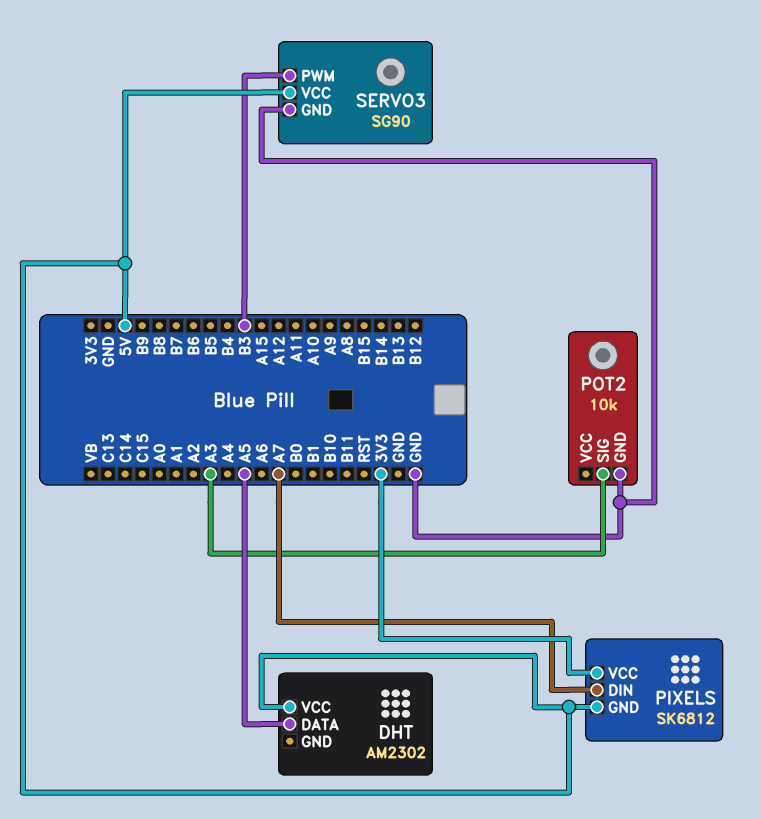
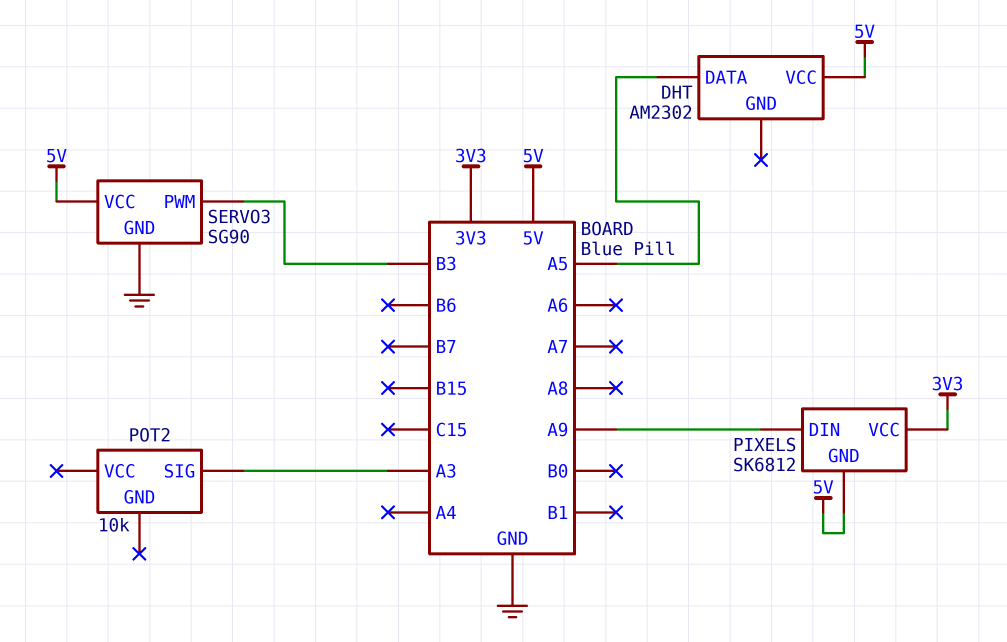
PIXELS pin DIN: A7 -> A9
POT2 pin GND: GND -> none

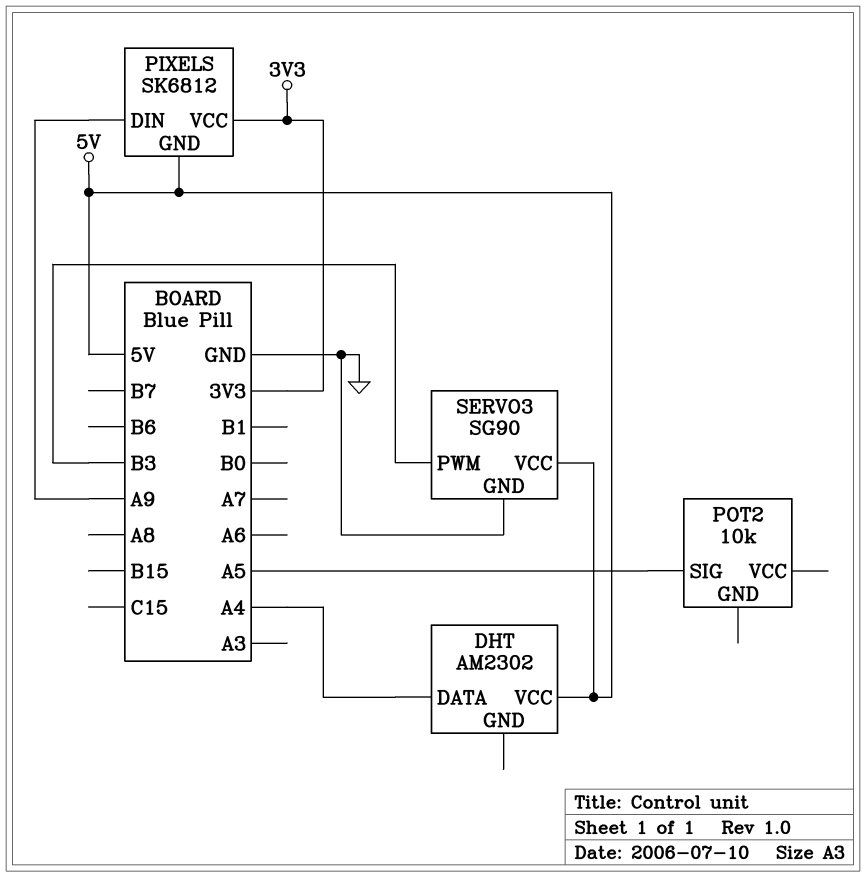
DHT pin DATA: A5 -> A4
POT2 pin SIG: A3 -> A5

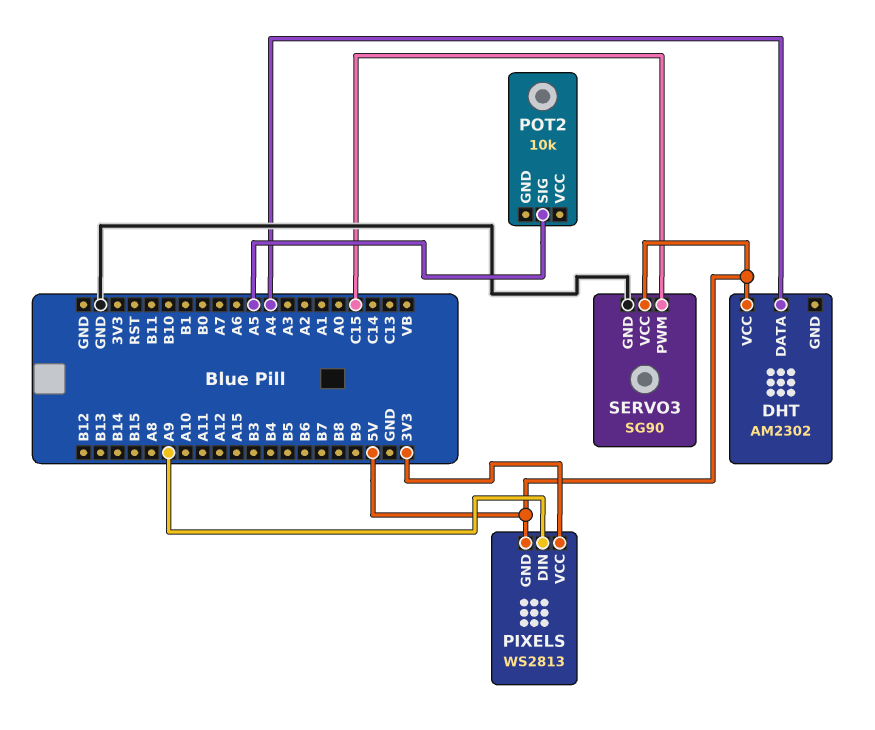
PIXELS: SK6812 -> WS2813
SERVO3 pin PWM: B3 -> C15

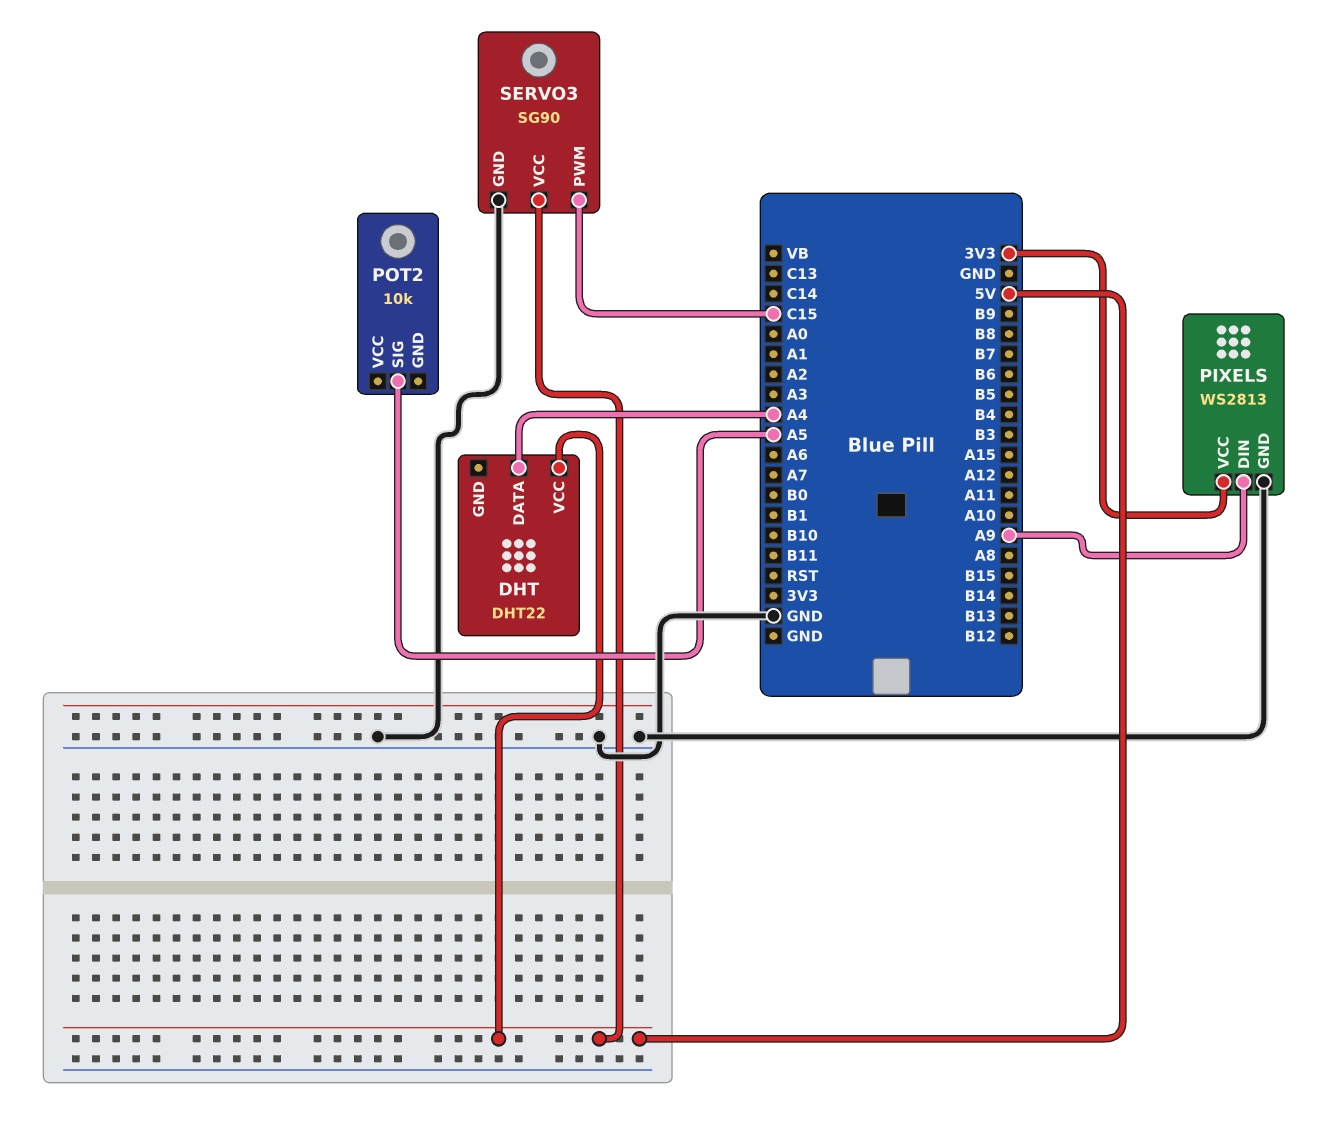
DHT: AM2302 -> DHT22
PIXELS pin GND: 5V -> GND

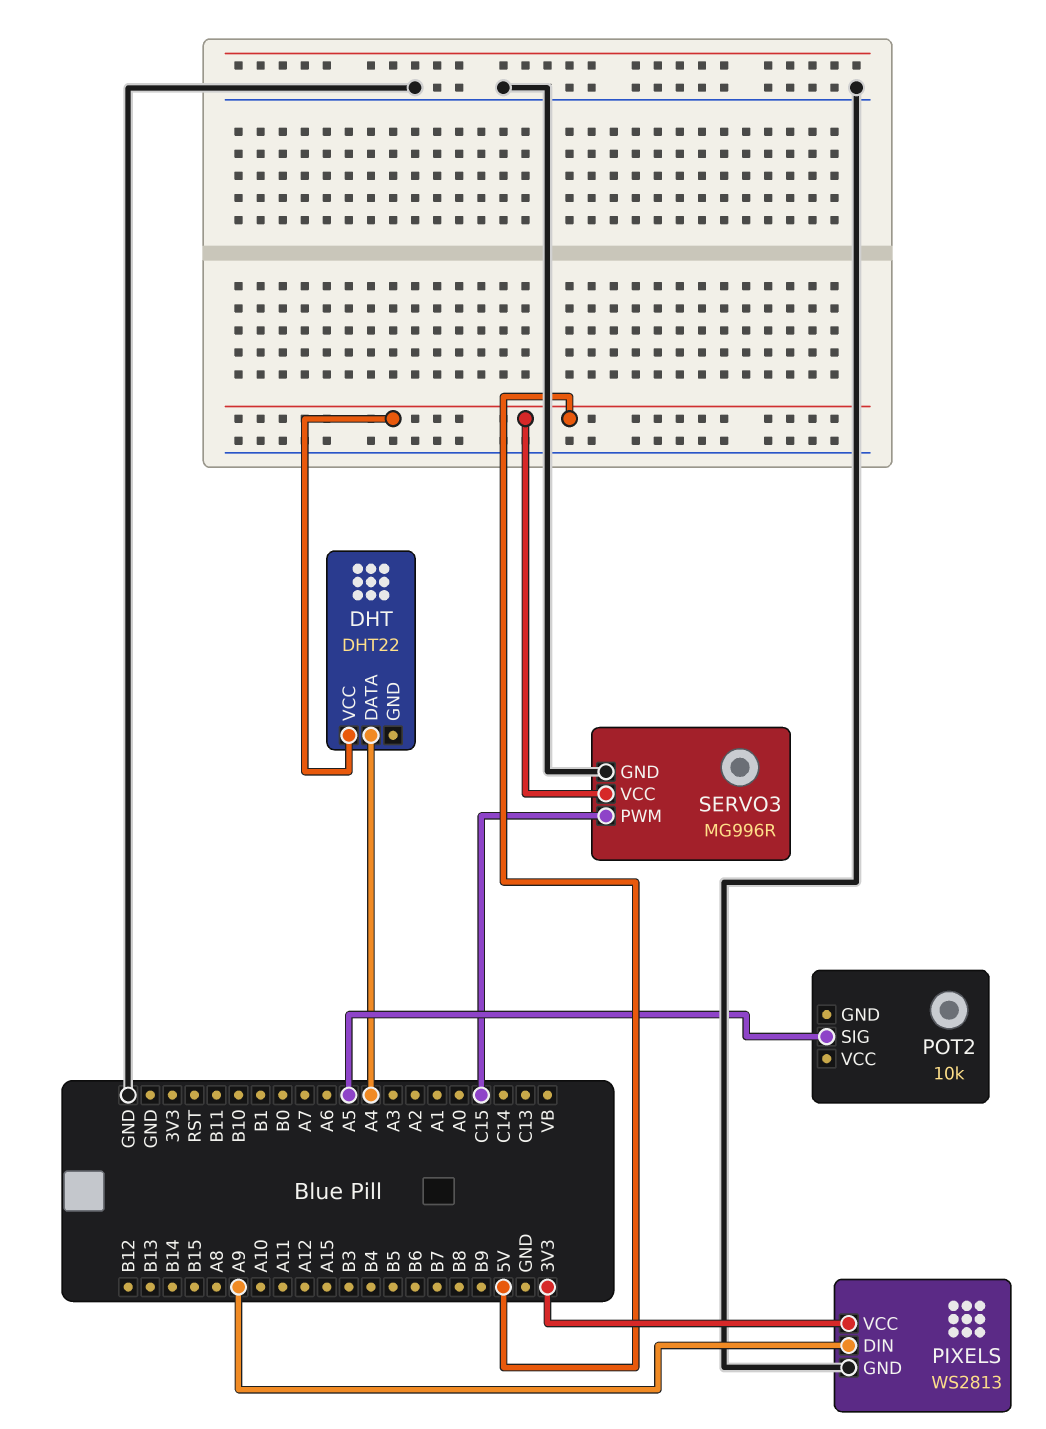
SERVO3: SG90 -> MG996R

